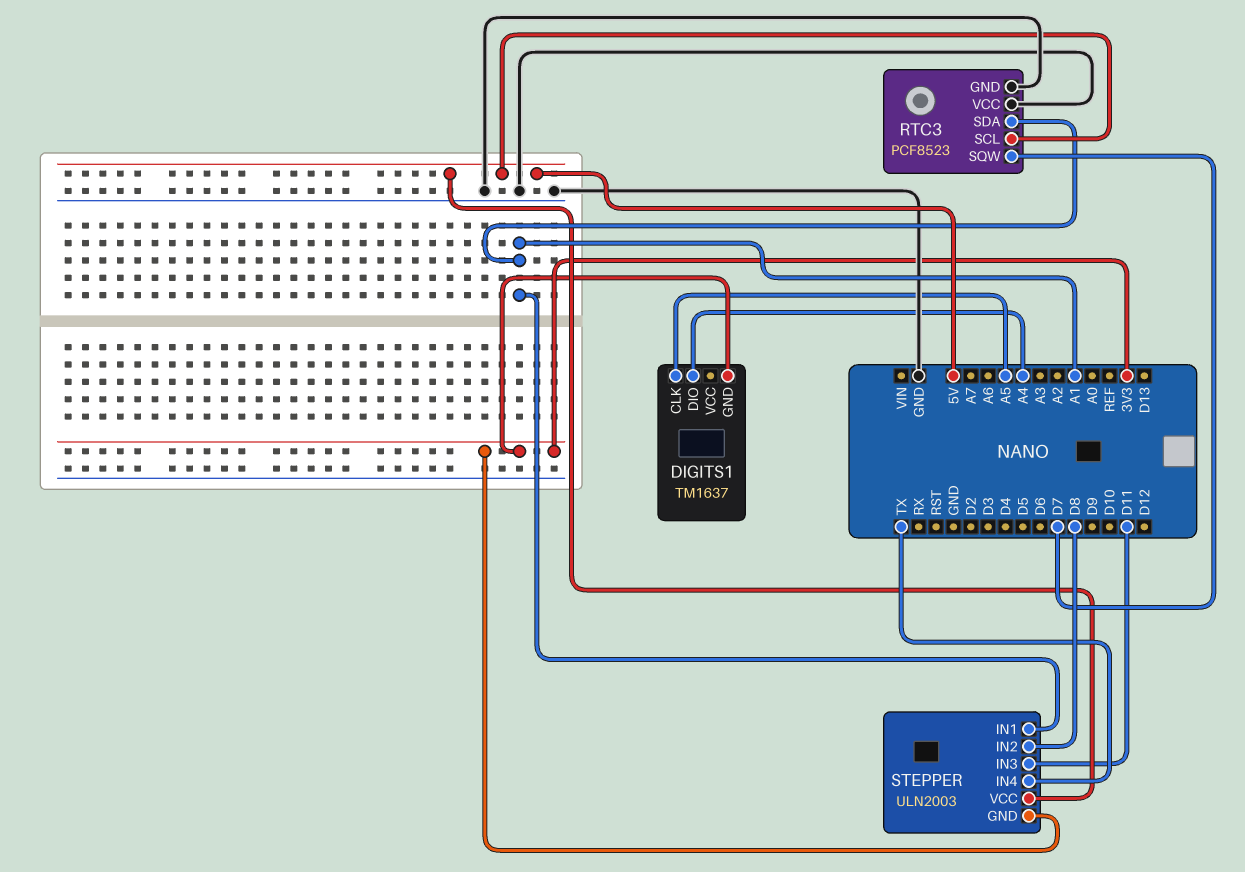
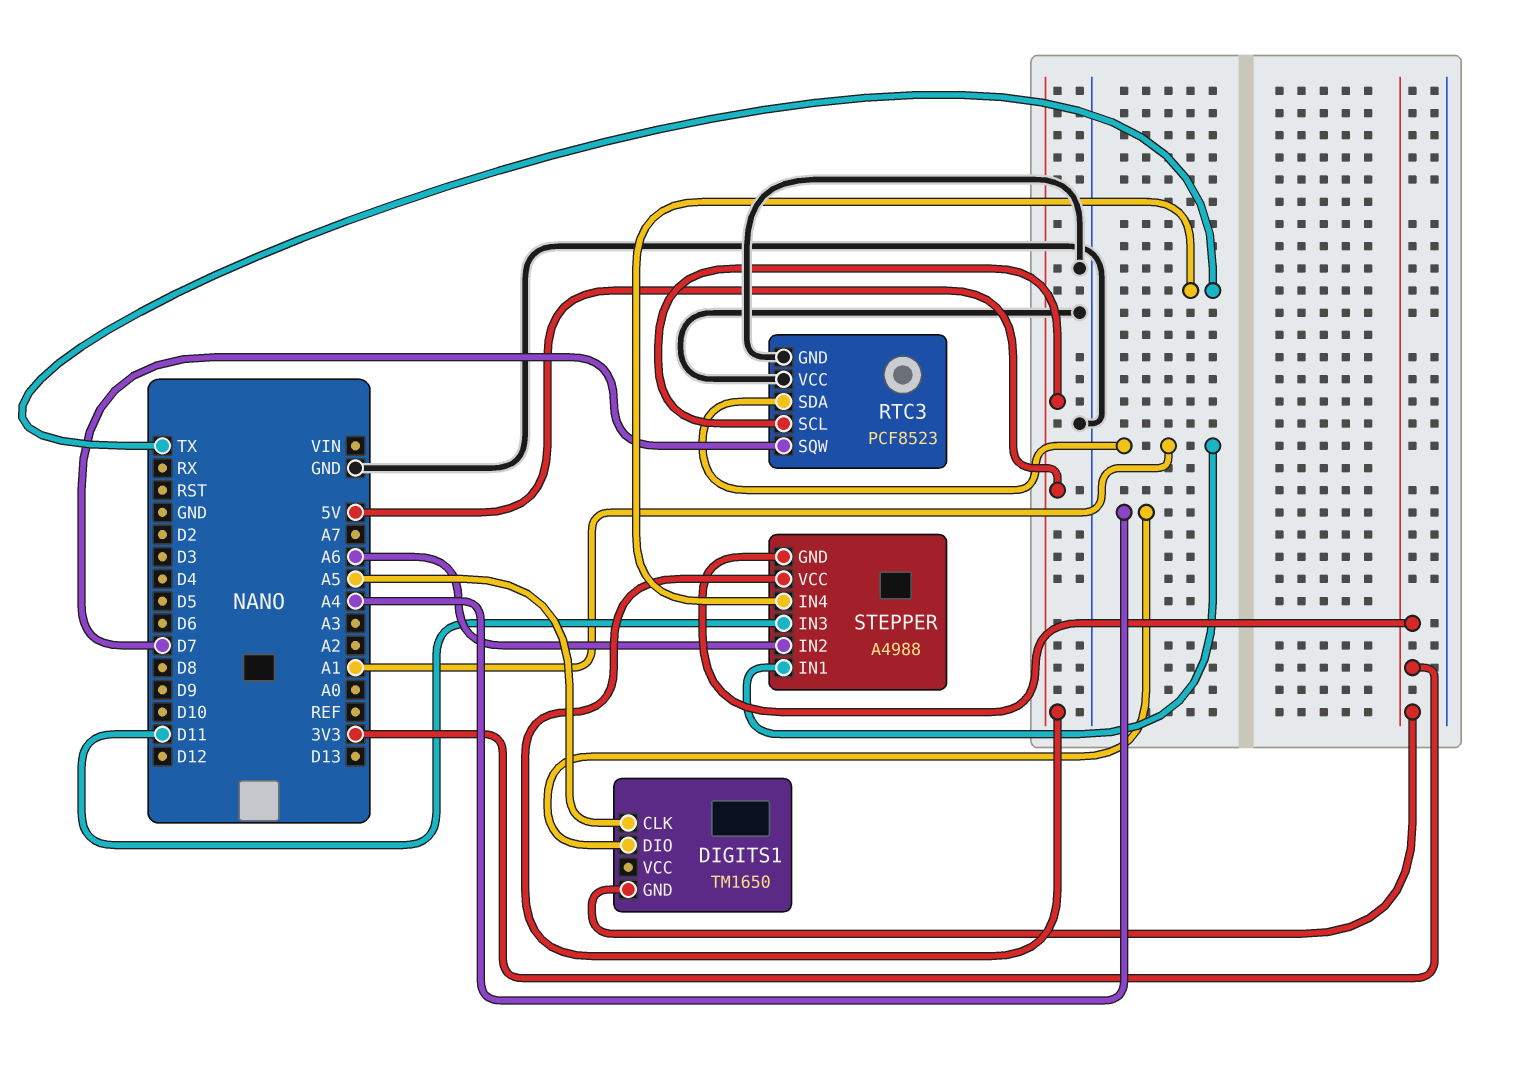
DIGITS1: TM1637 -> TM1650
STEPPER: ULN2003 -> A4988
STEPPER pin IN2: D8 -> A6

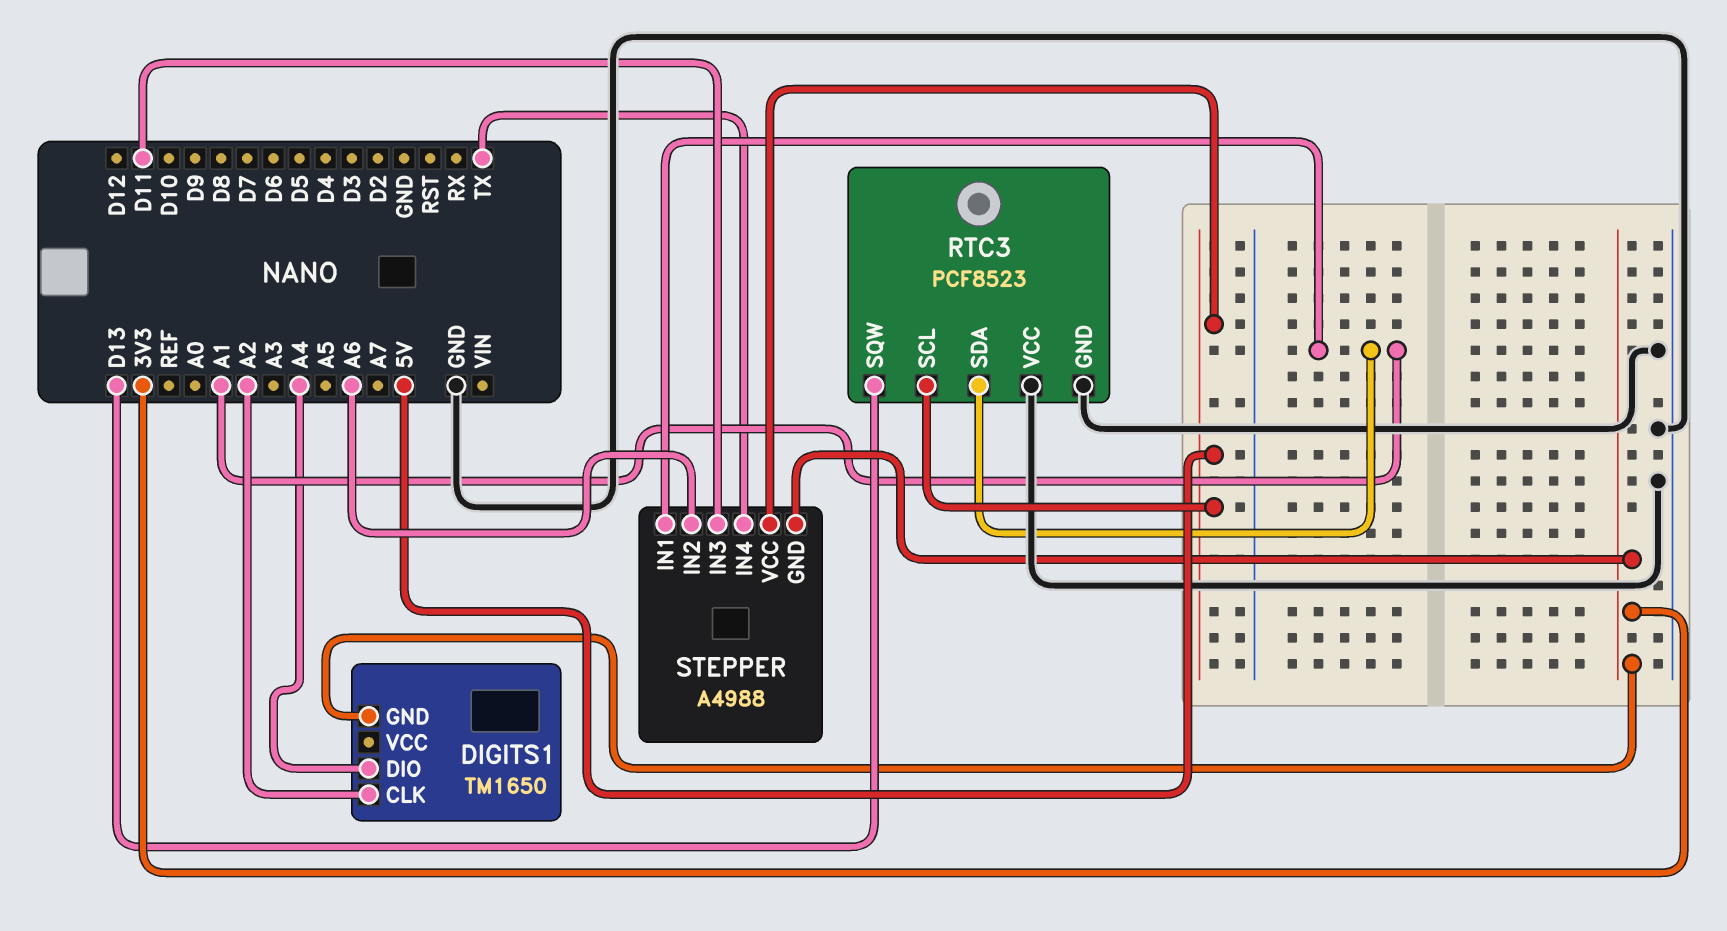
DIGITS1 pin CLK: A5 -> A2
RTC3 pin SQW: D7 -> D13

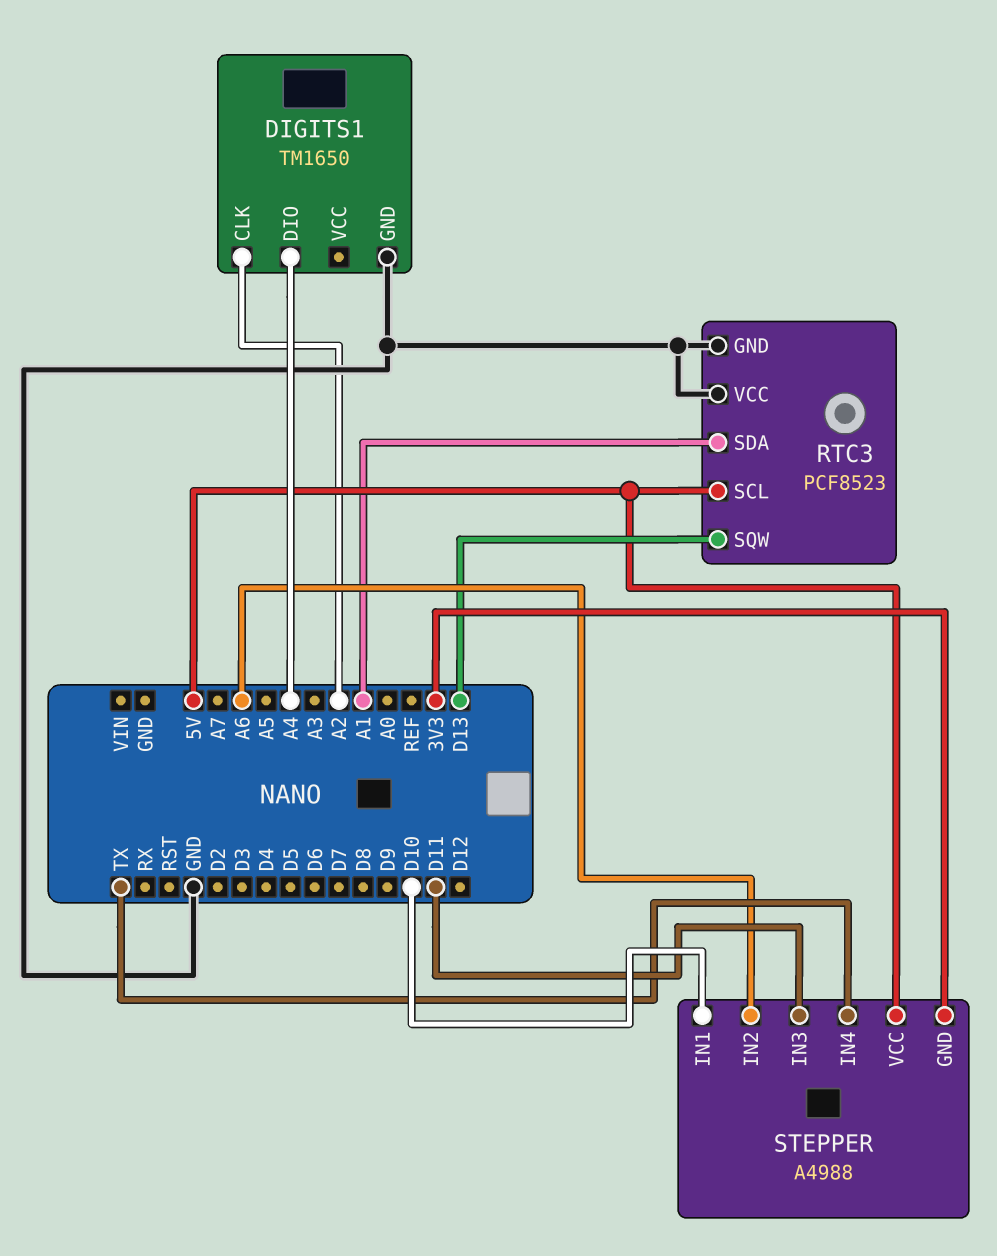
DIGITS1 pin GND: 3V3 -> GND
STEPPER pin IN1: A1 -> D10

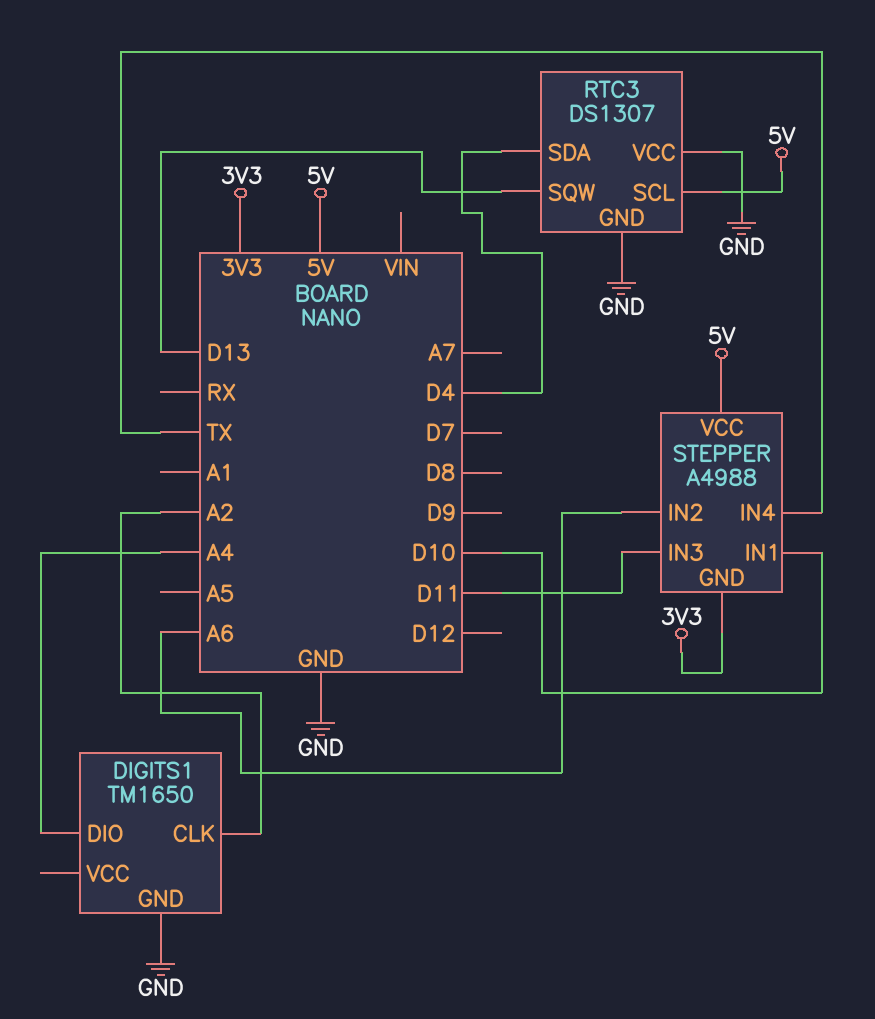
RTC3: PCF8523 -> DS1307
RTC3 pin SDA: A1 -> D4

